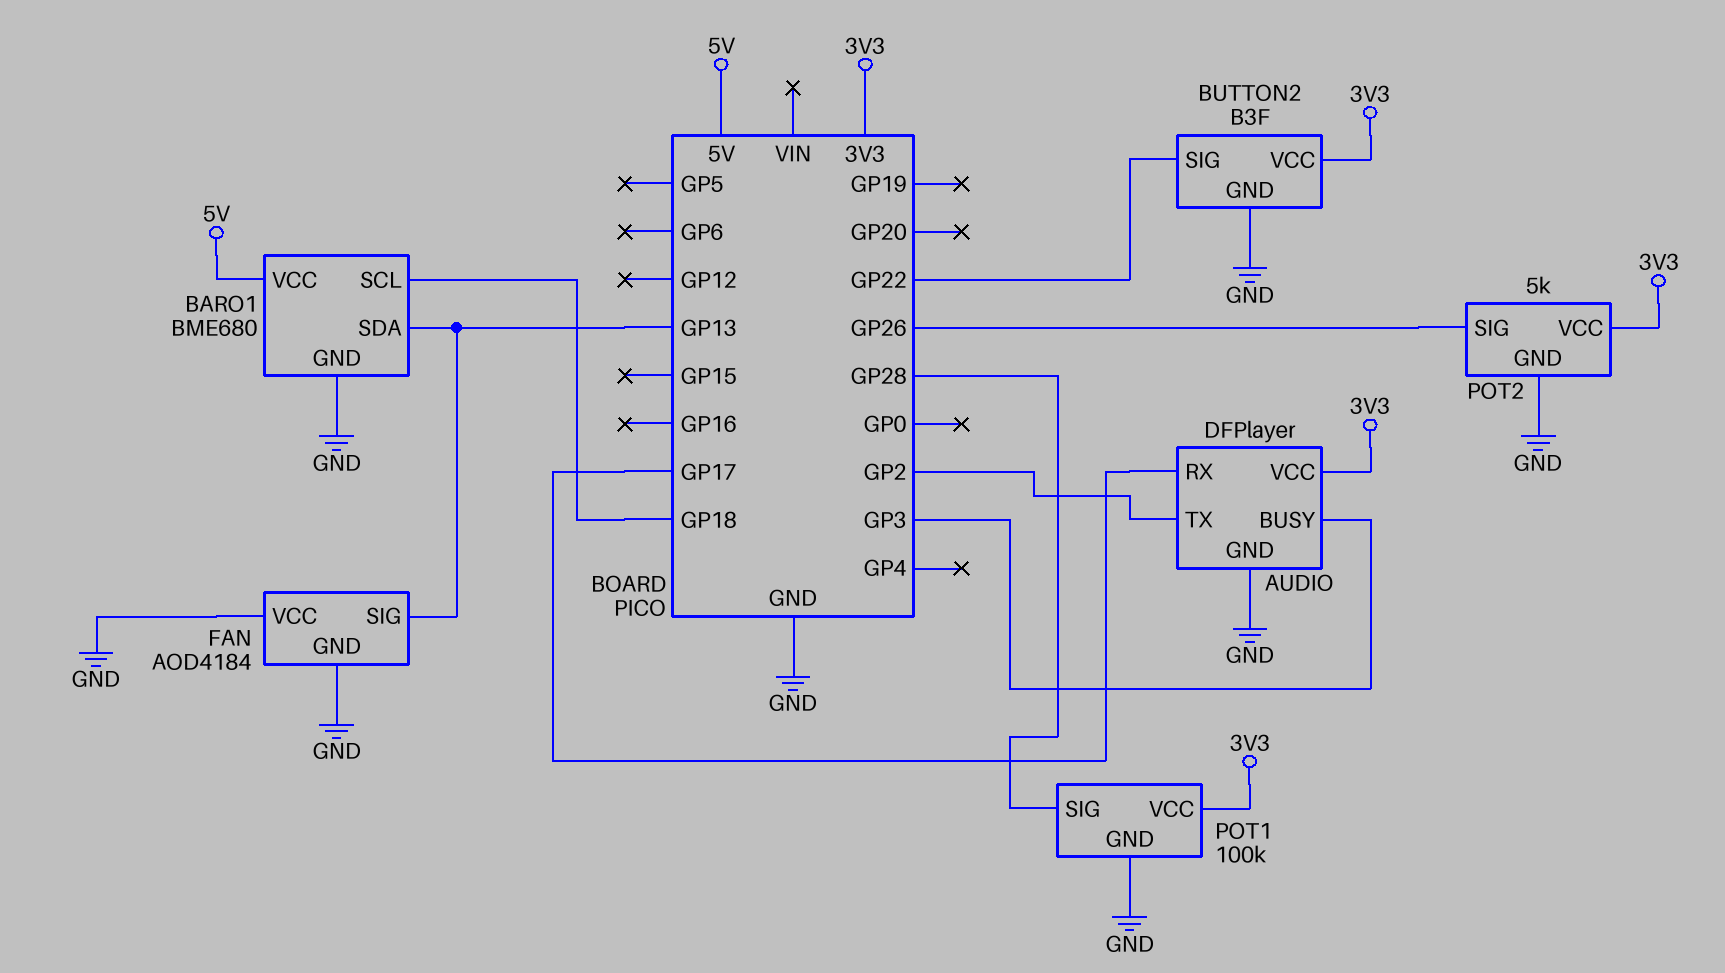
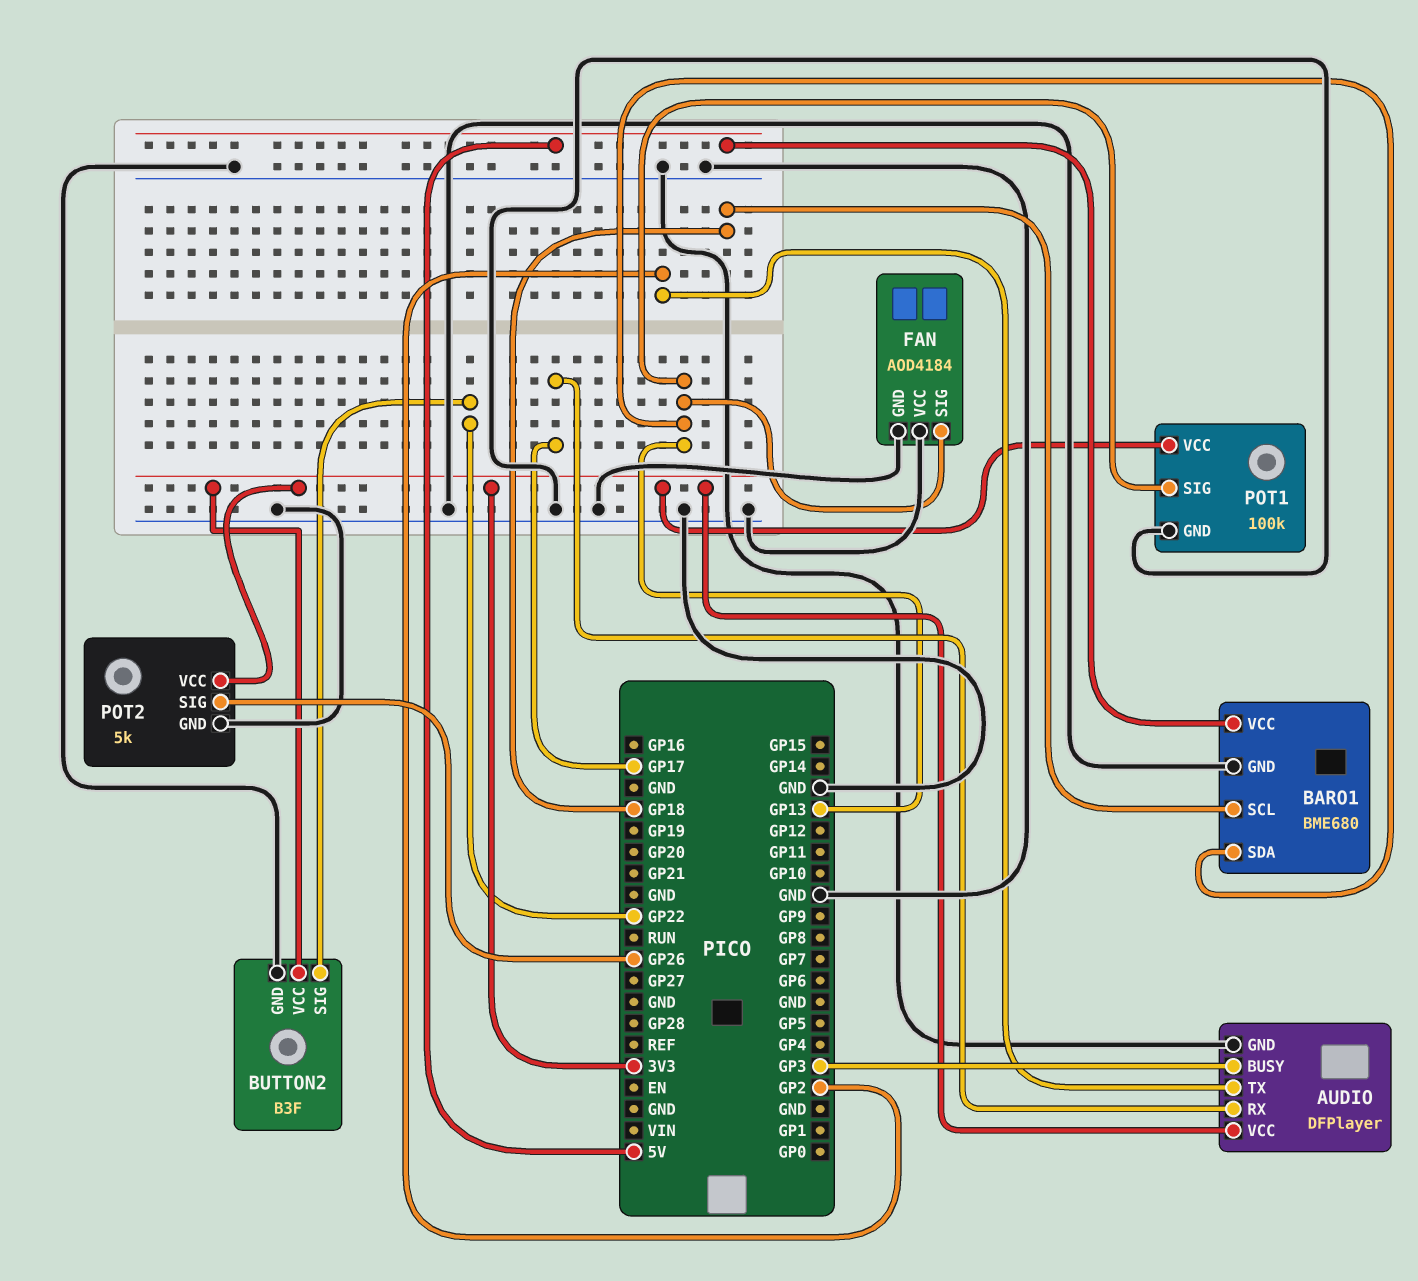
POT1 pin SIG: GP28 -> GP13

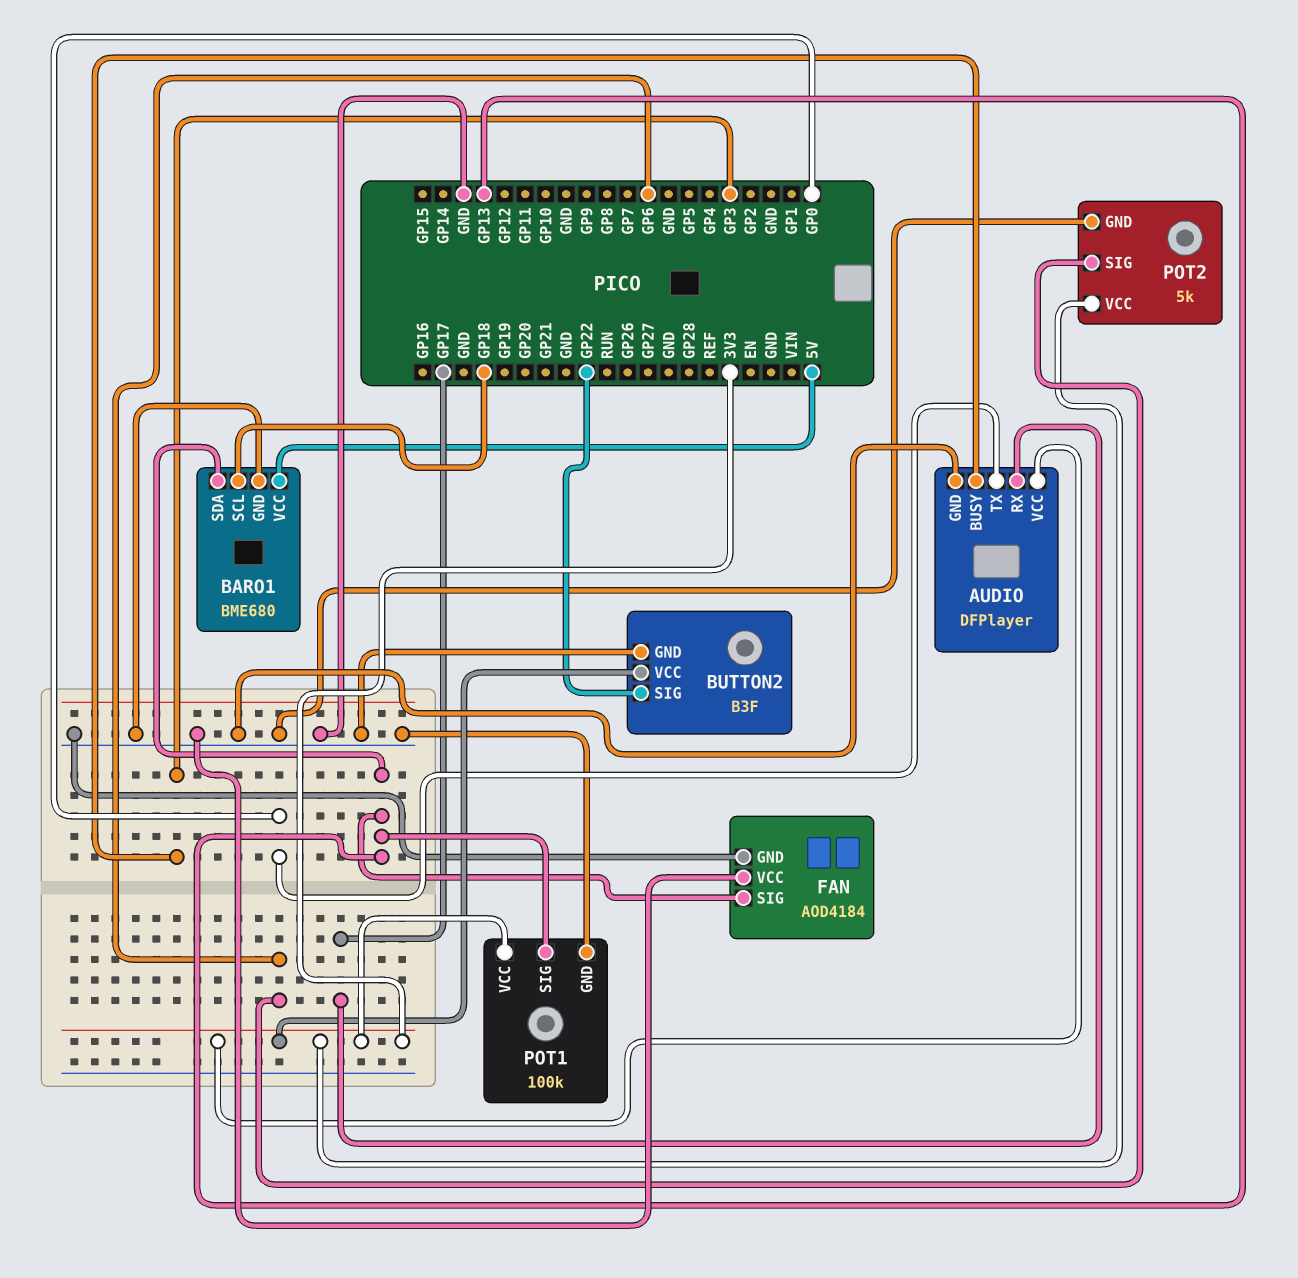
AUDIO pin TX: GP2 -> GP0
POT2 pin SIG: GP26 -> GP6

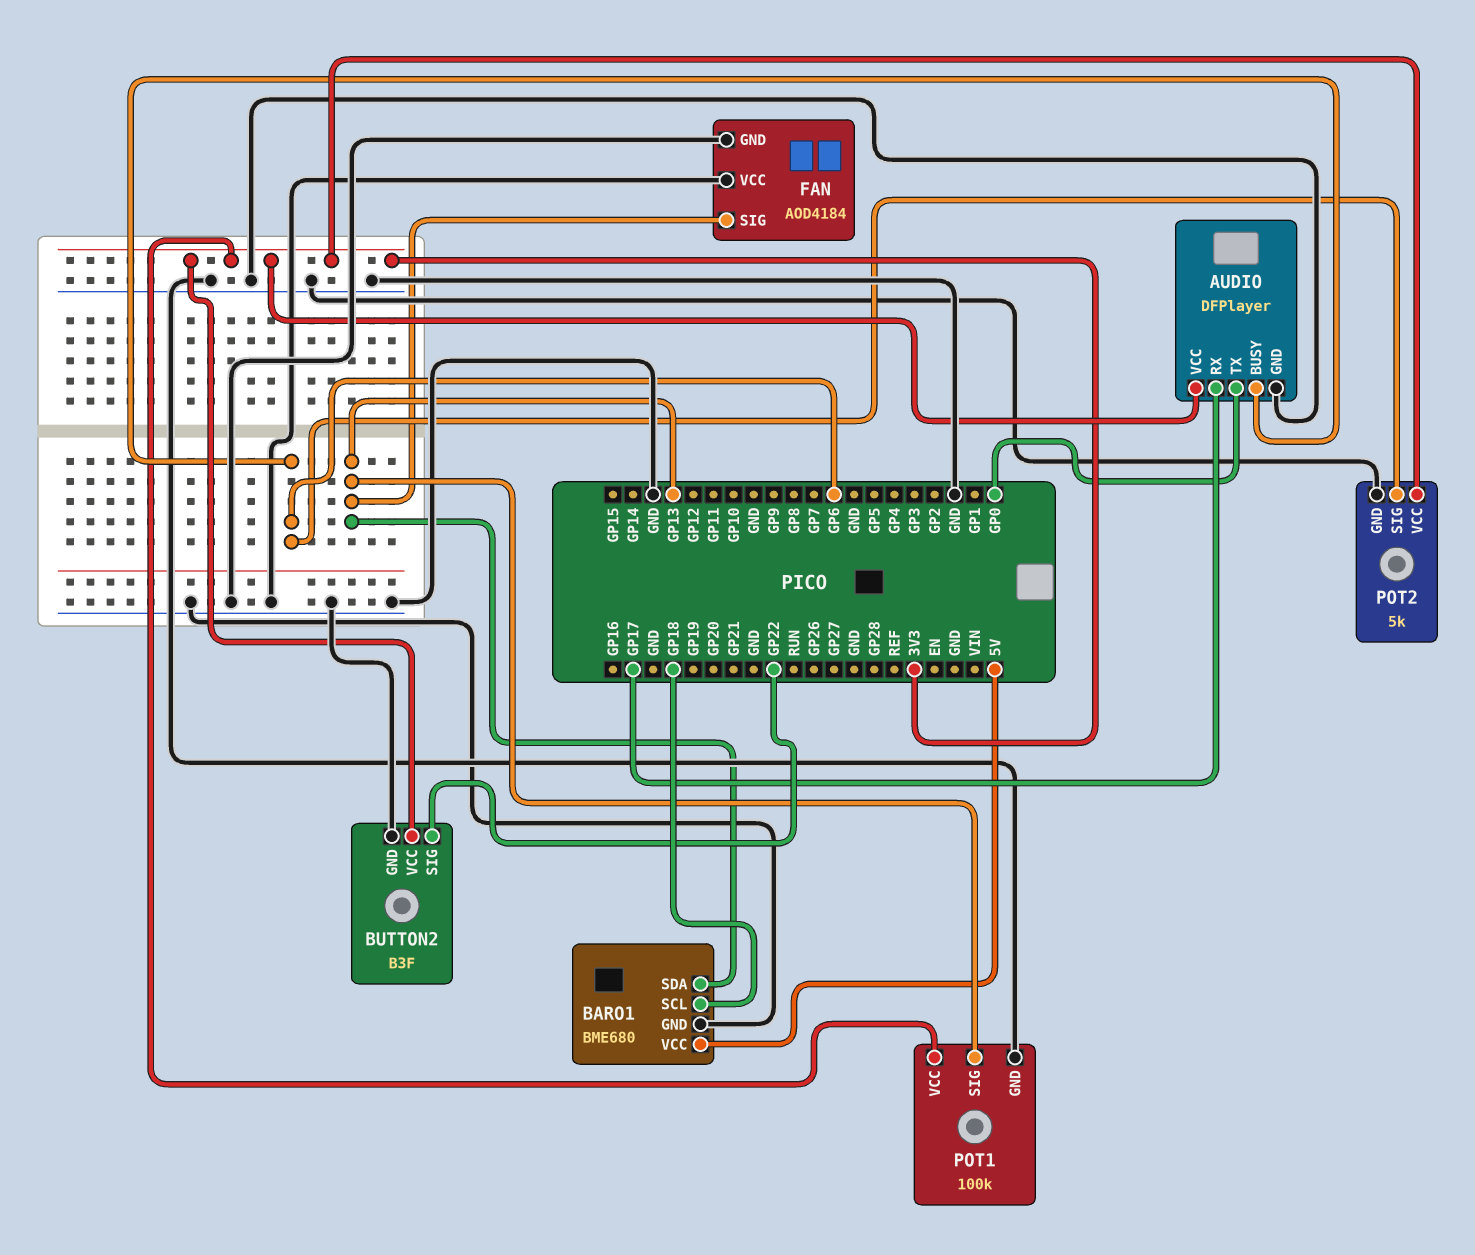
AUDIO pin BUSY: GP3 -> GP6

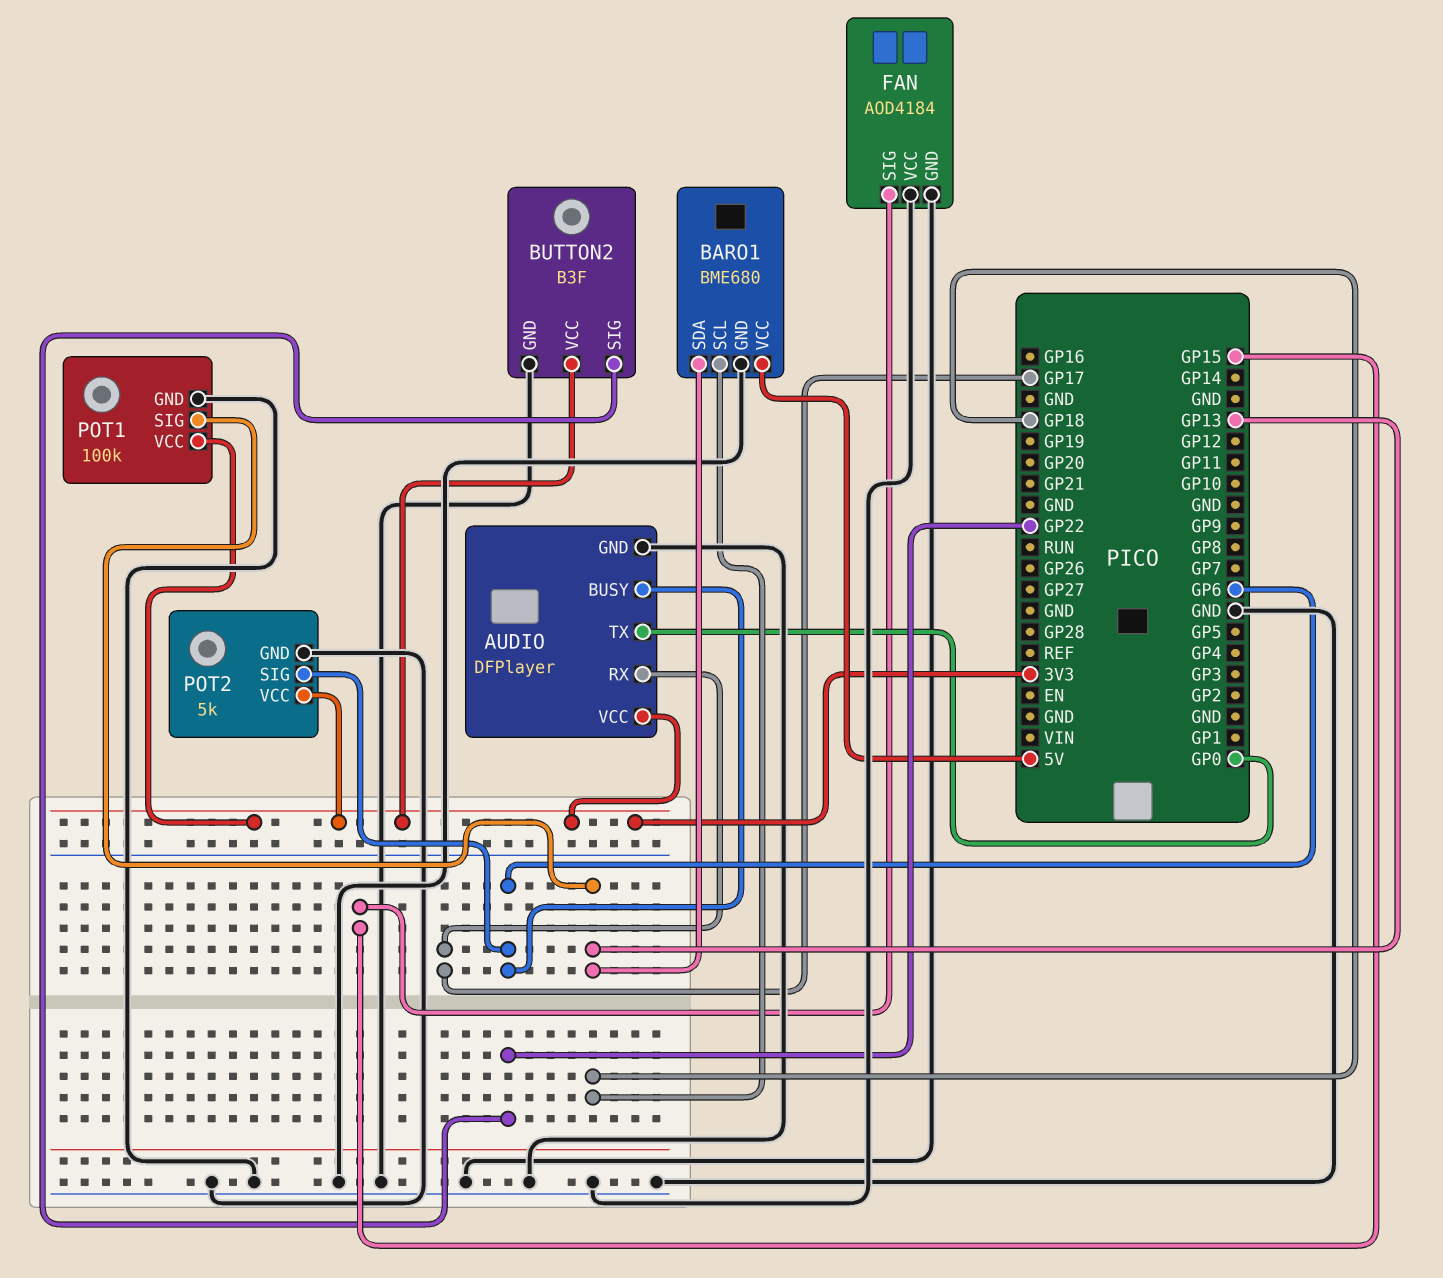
FAN pin SIG: GP13 -> GP15

